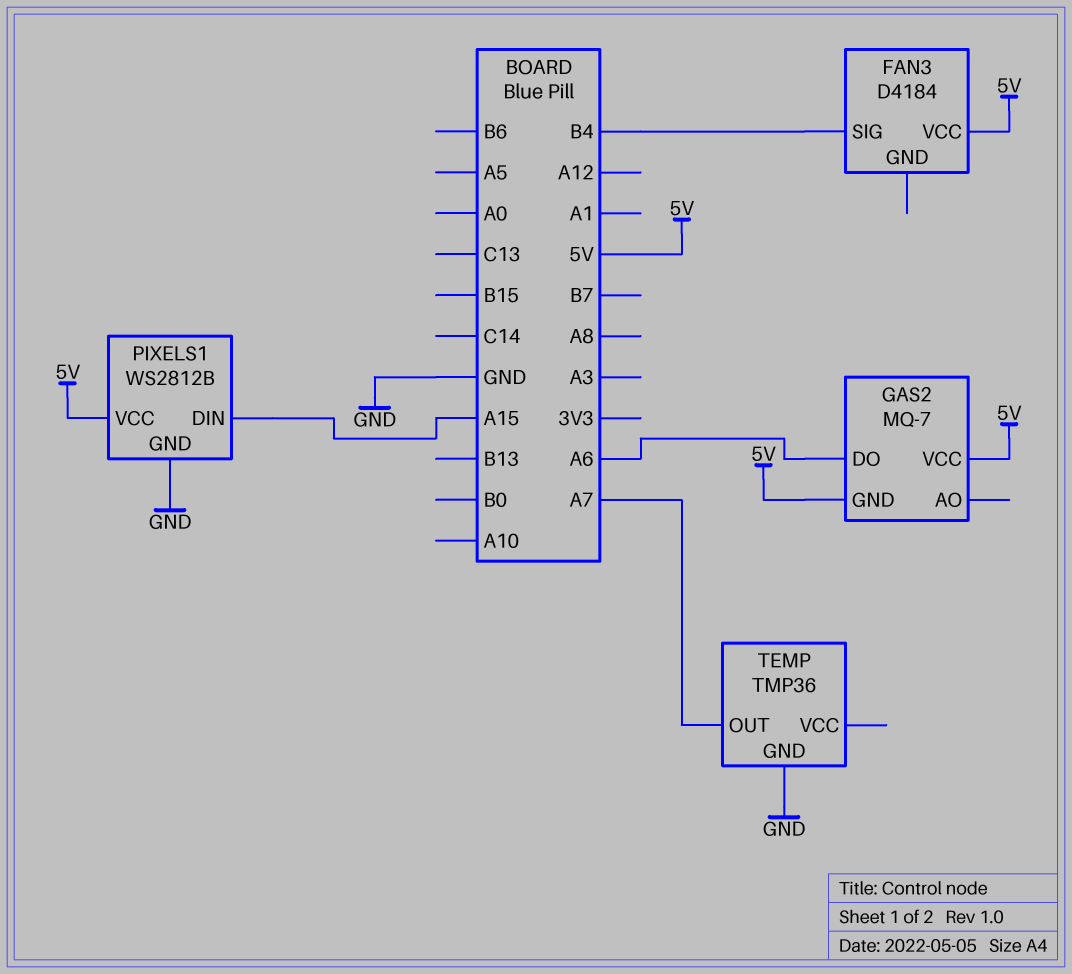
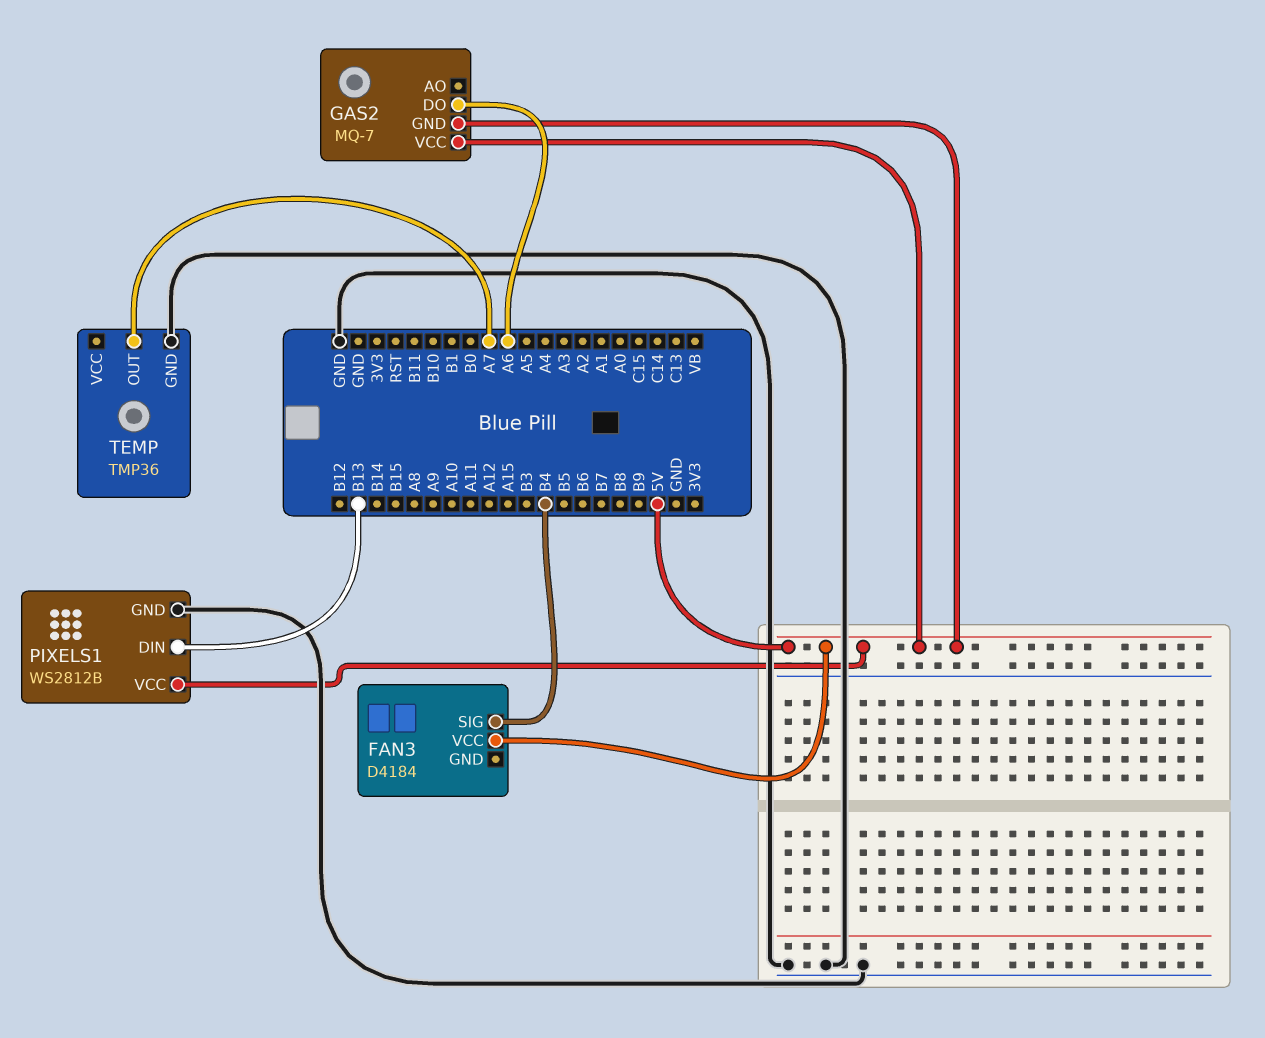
PIXELS1 pin DIN: A15 -> B13

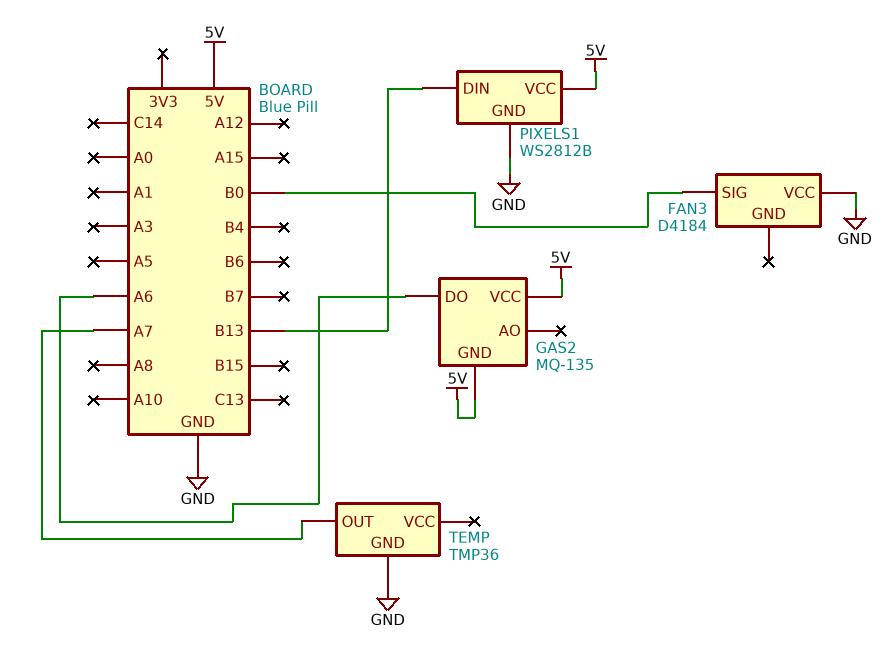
FAN3 pin SIG: B4 -> B0
FAN3 pin VCC: 5V -> GND
GAS2: MQ-7 -> MQ-135

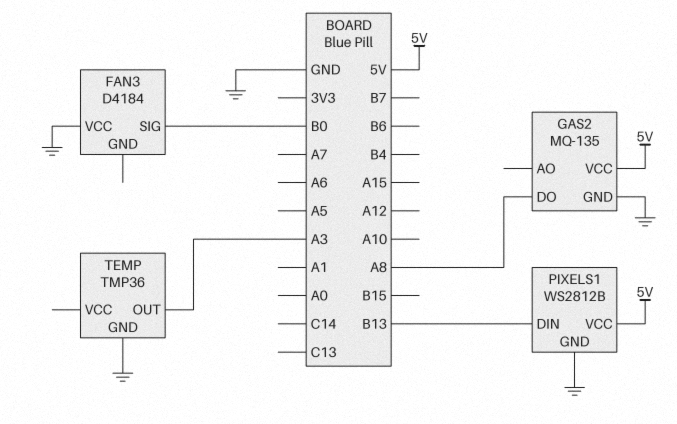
GAS2 pin DO: A6 -> A8
GAS2 pin GND: 5V -> GND
TEMP pin OUT: A7 -> A3

